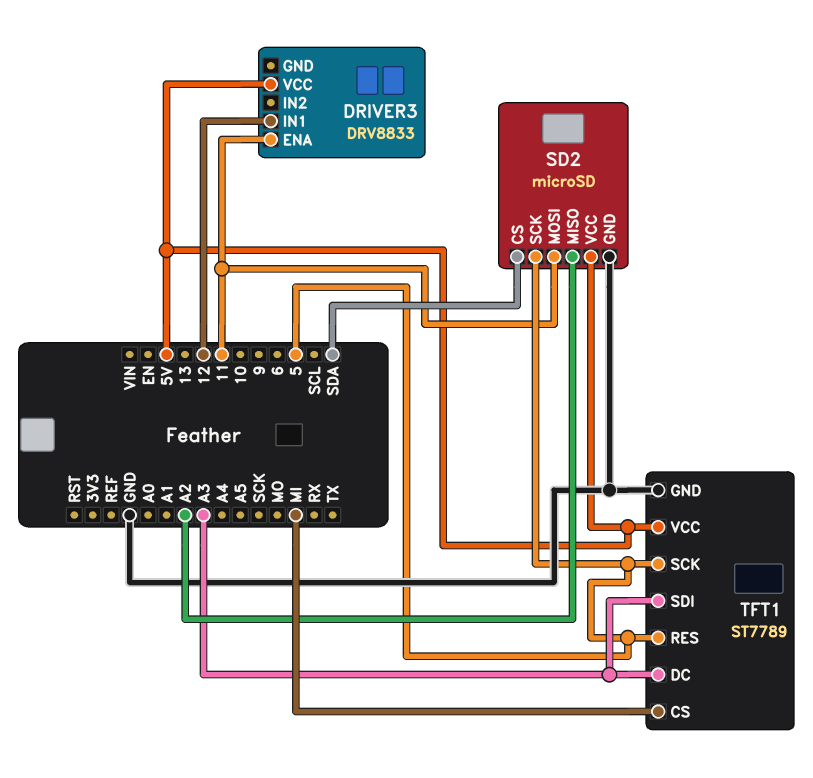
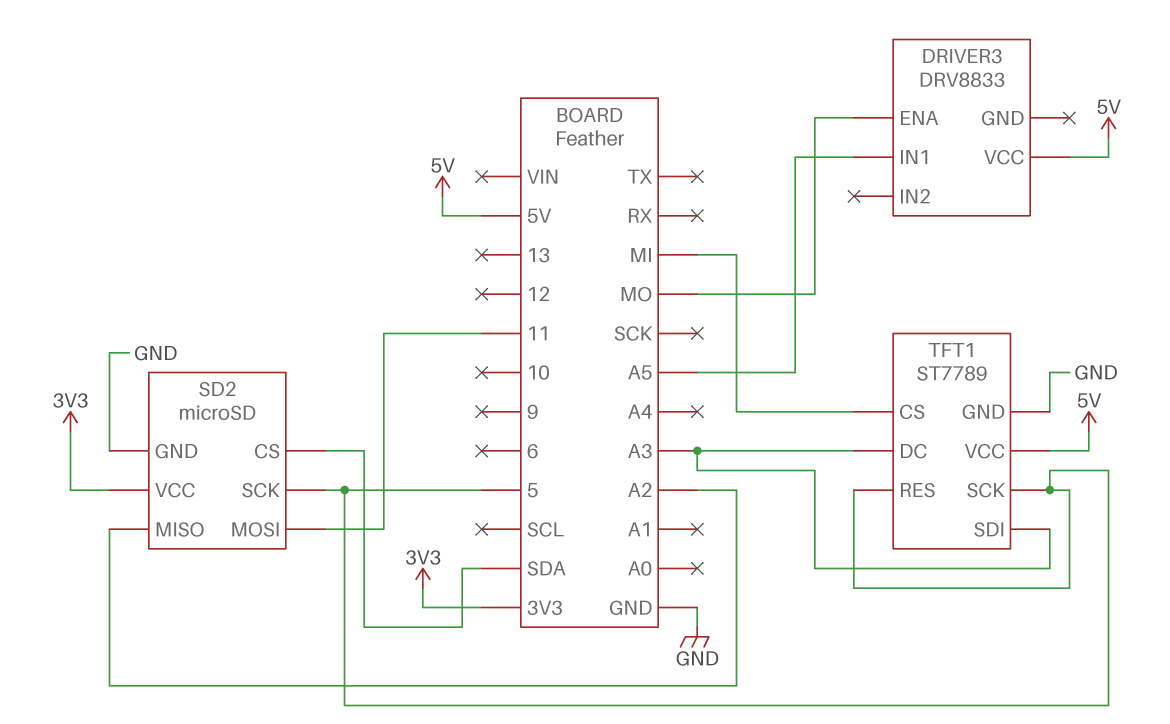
DRIVER3 pin ENA: 11 -> MO
DRIVER3 pin IN1: 12 -> A5
SD2 pin VCC: 5V -> 3V3

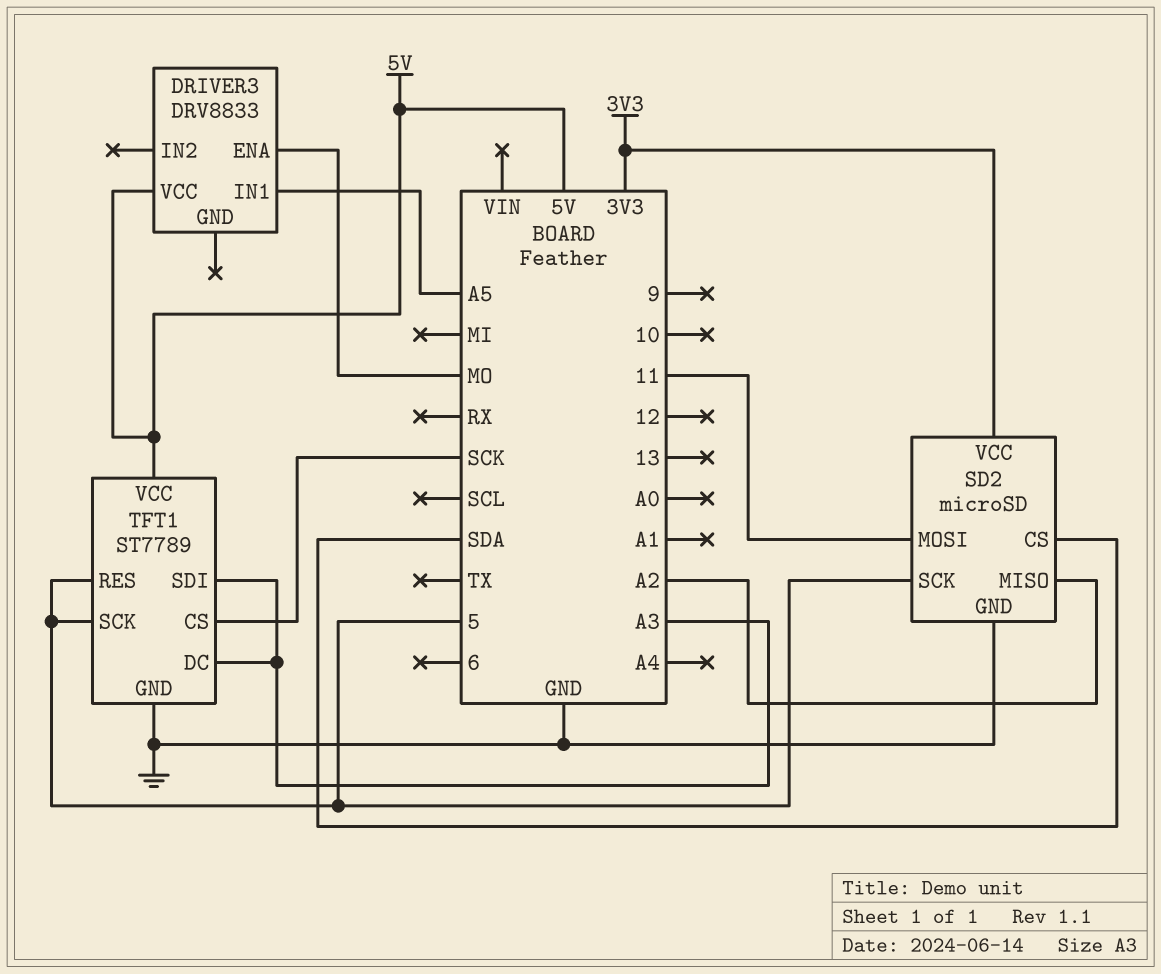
TFT1 pin CS: MI -> SCK

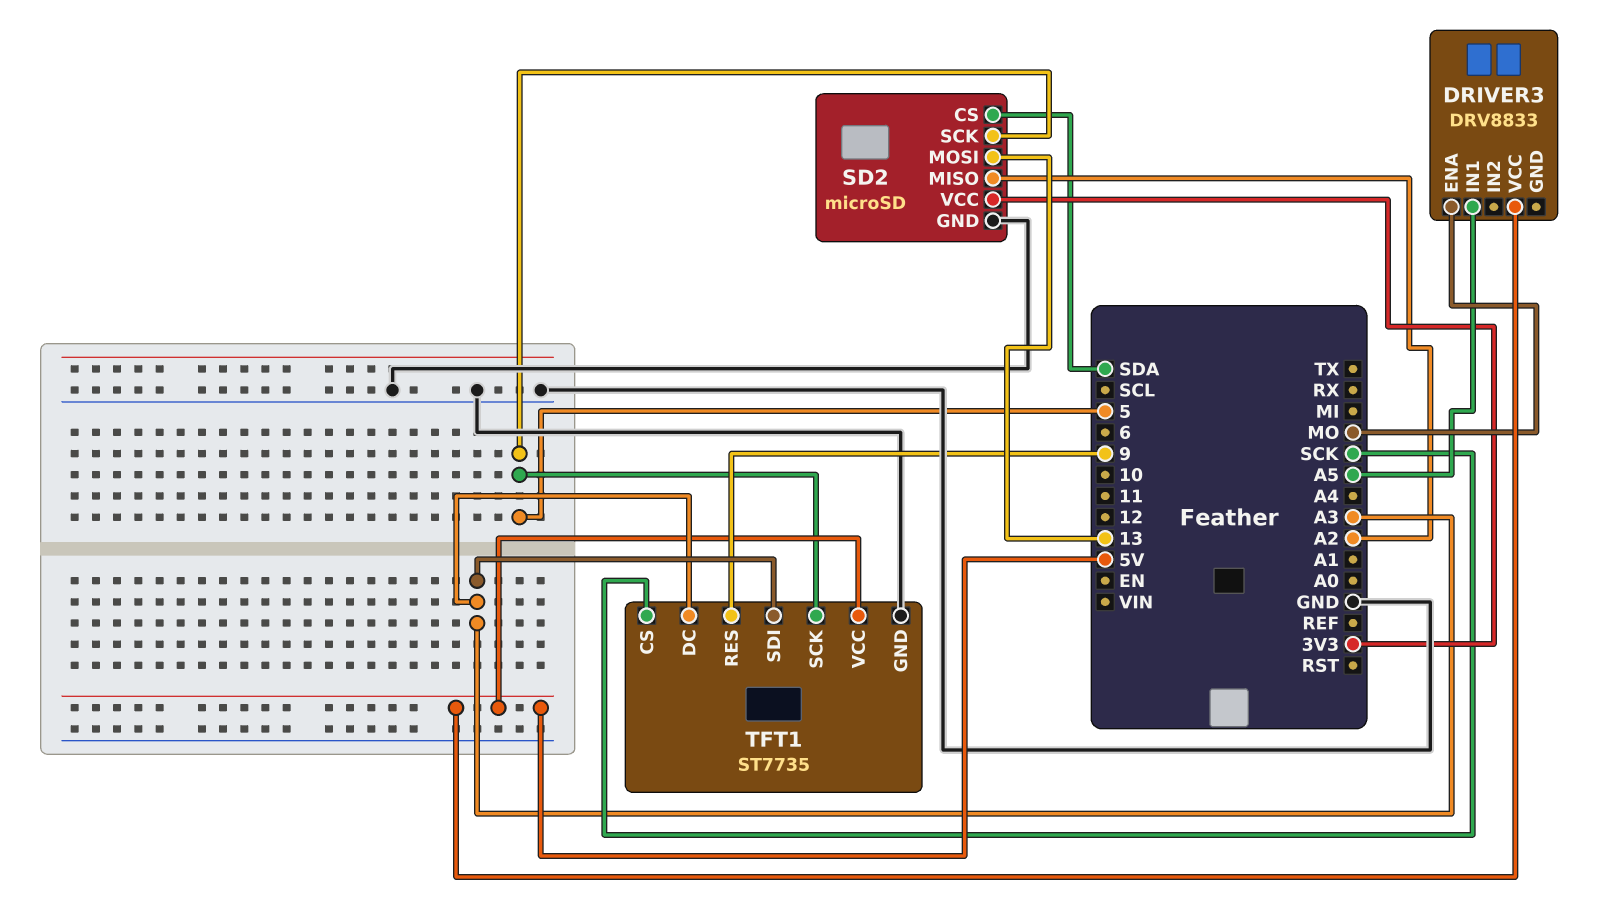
SD2 pin MOSI: 11 -> 13
TFT1: ST7789 -> ST7735
TFT1 pin RES: 5 -> 9

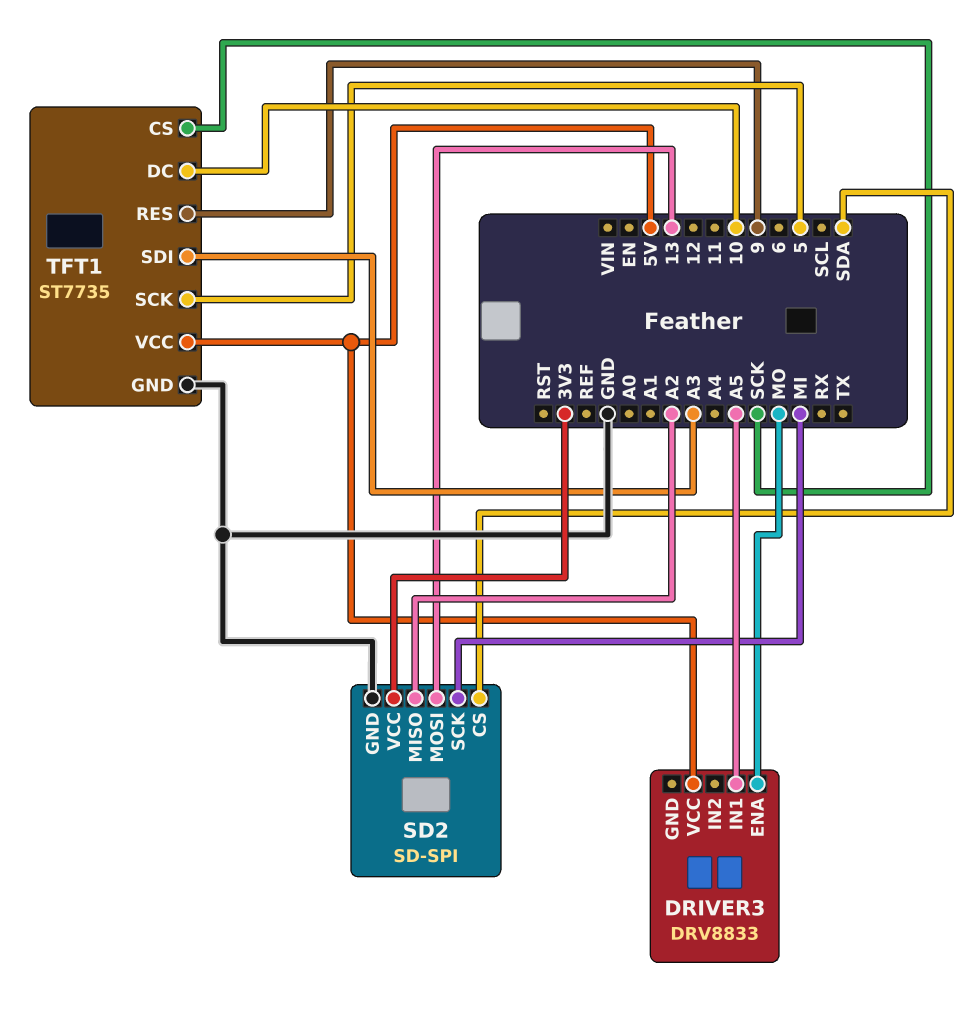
SD2: microSD -> SD-SPI
SD2 pin SCK: 5 -> MI
TFT1 pin DC: A3 -> 10

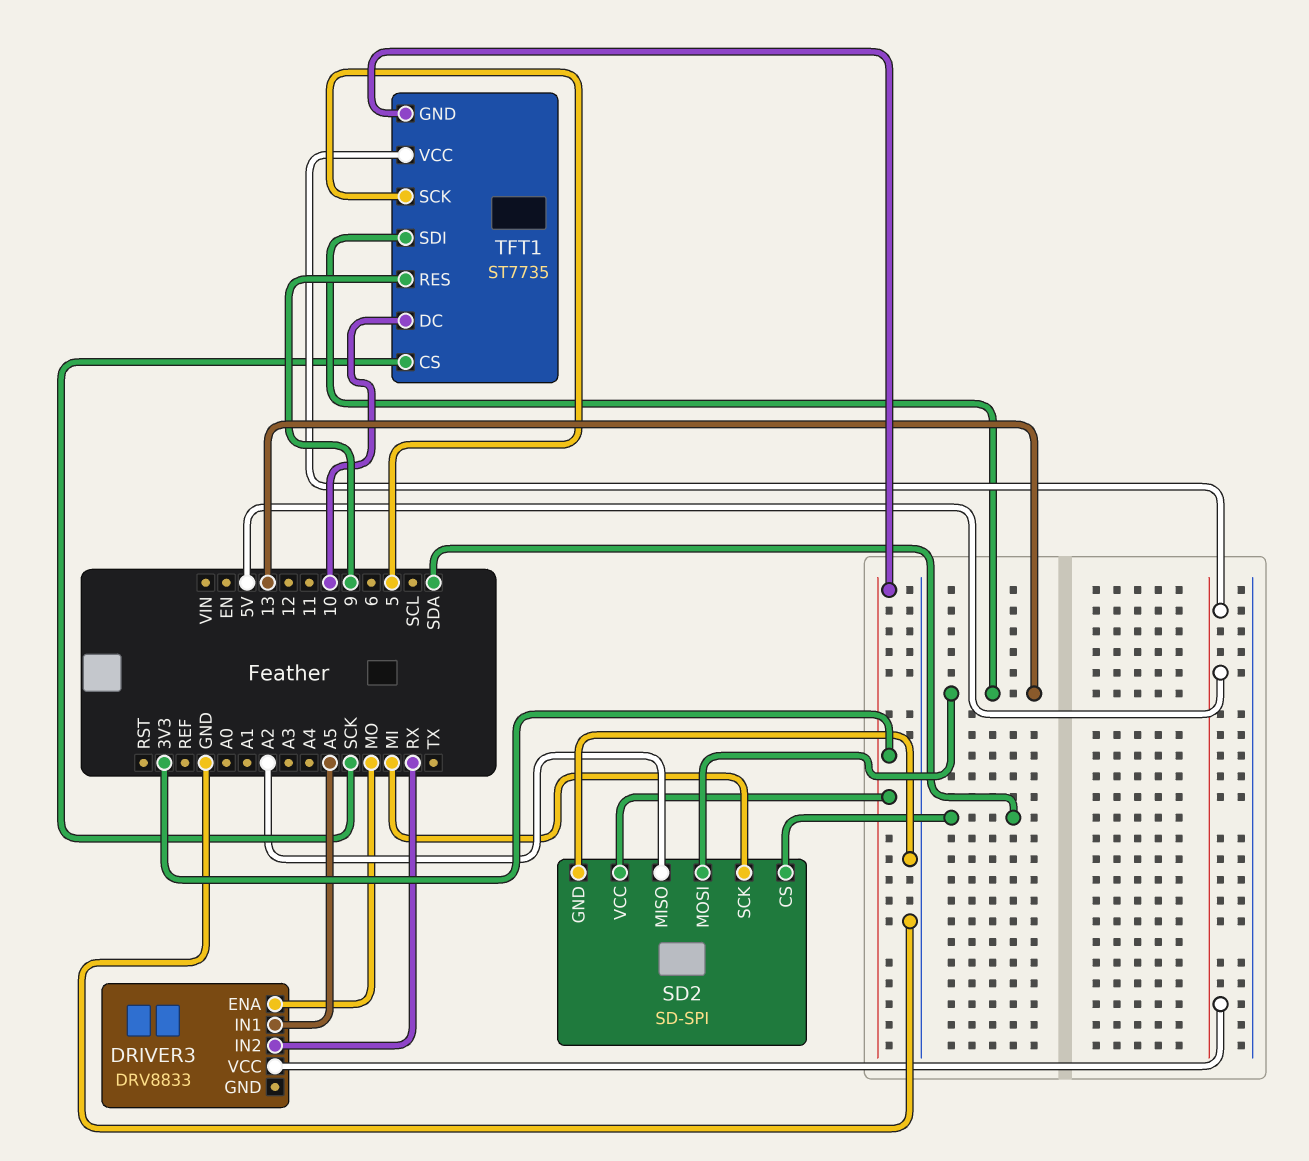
DRIVER3 pin IN2: none -> RX
TFT1 pin GND: GND -> 3V3
TFT1 pin SDI: A3 -> 13

